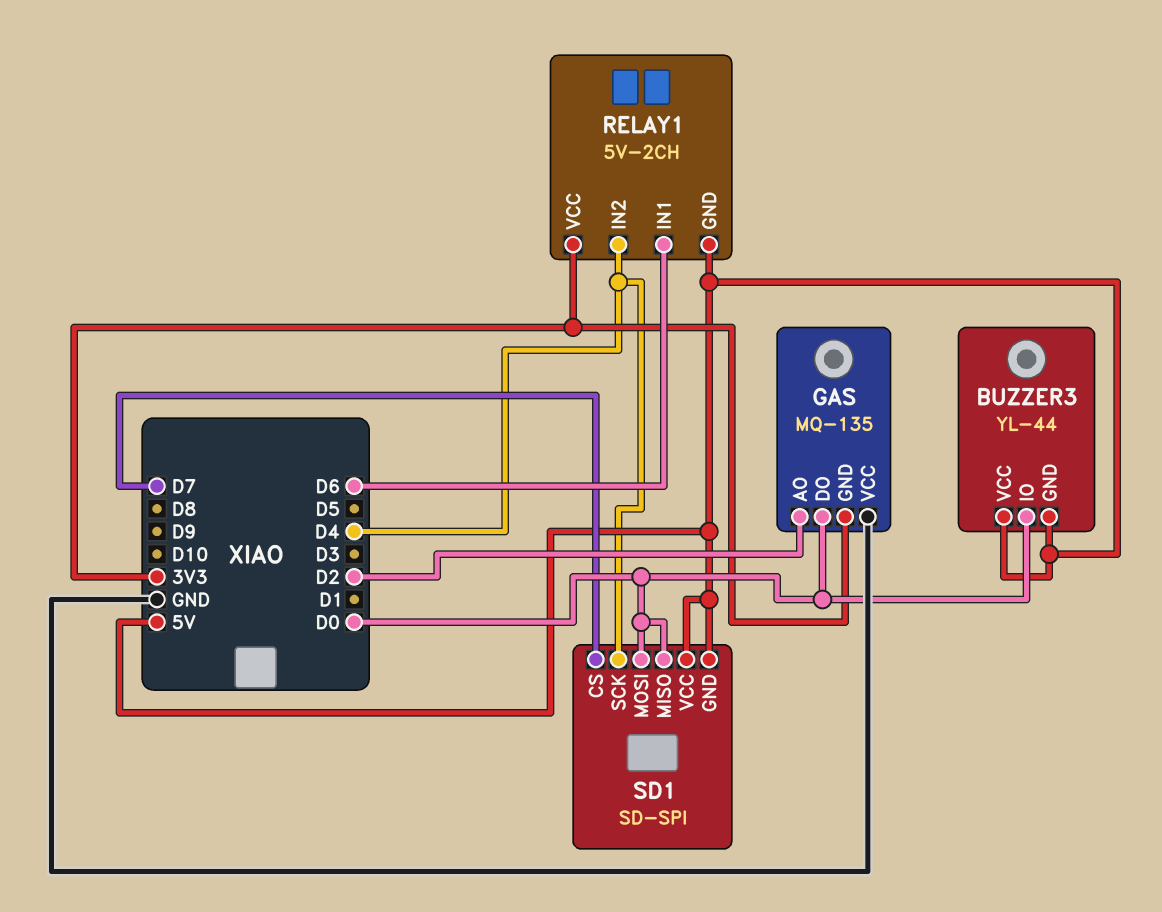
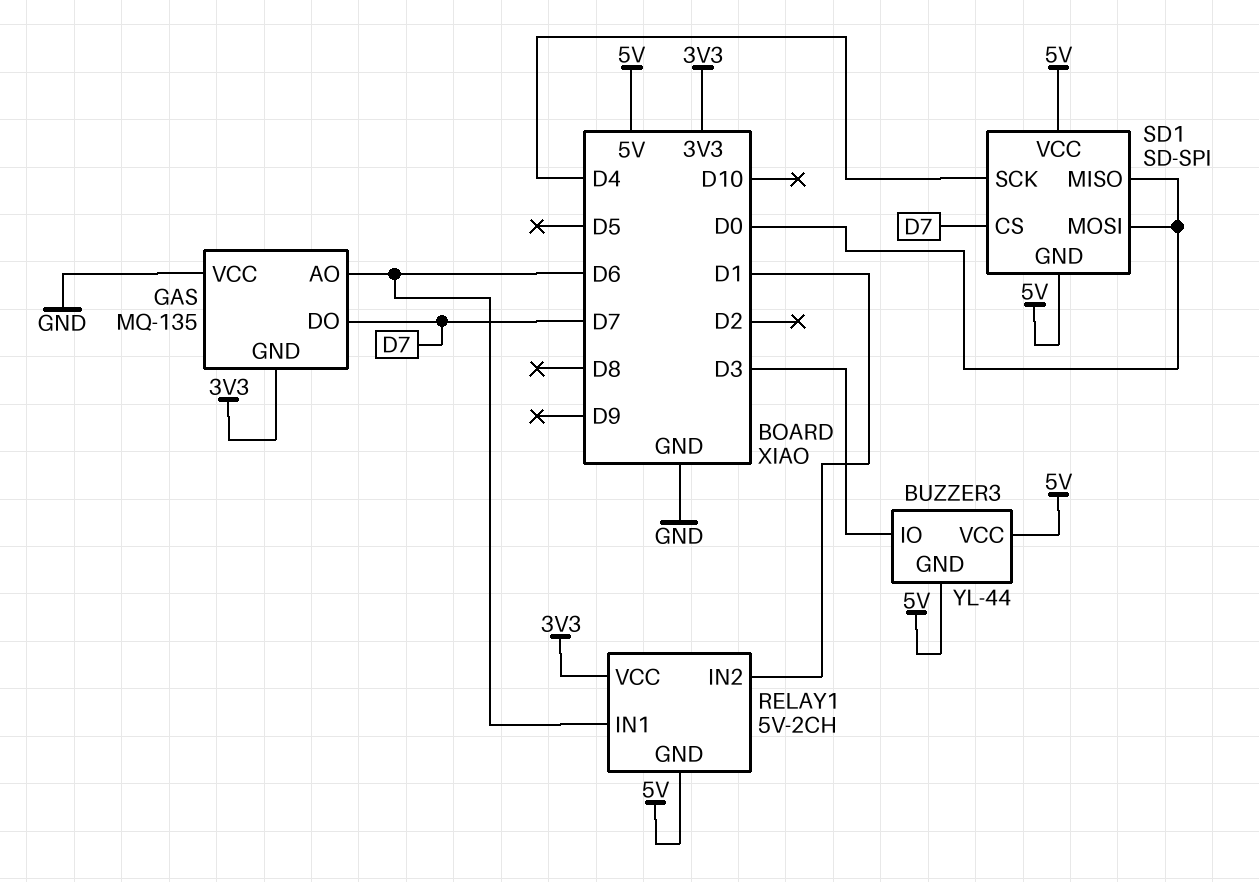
BUZZER3 pin IO: D0 -> D3
GAS pin AO: D2 -> D6
GAS pin DO: D0 -> D7
RELAY1 pin IN2: D4 -> D1

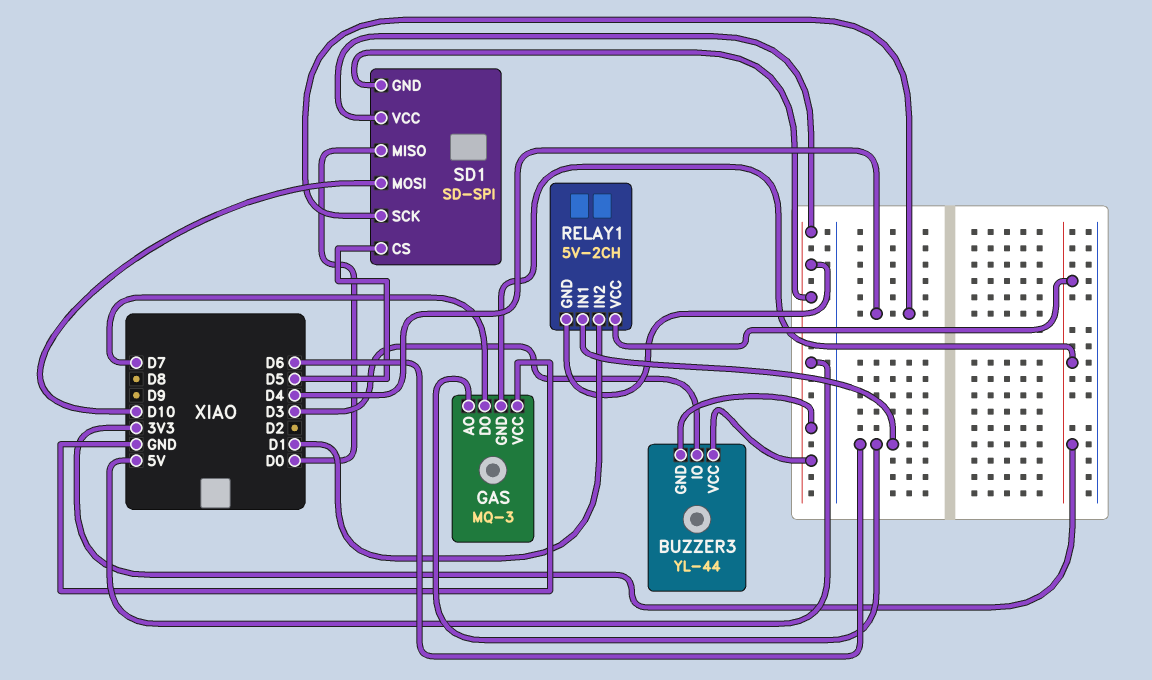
GAS: MQ-135 -> MQ-3
SD1 pin CS: D7 -> D5
SD1 pin MOSI: D0 -> D10

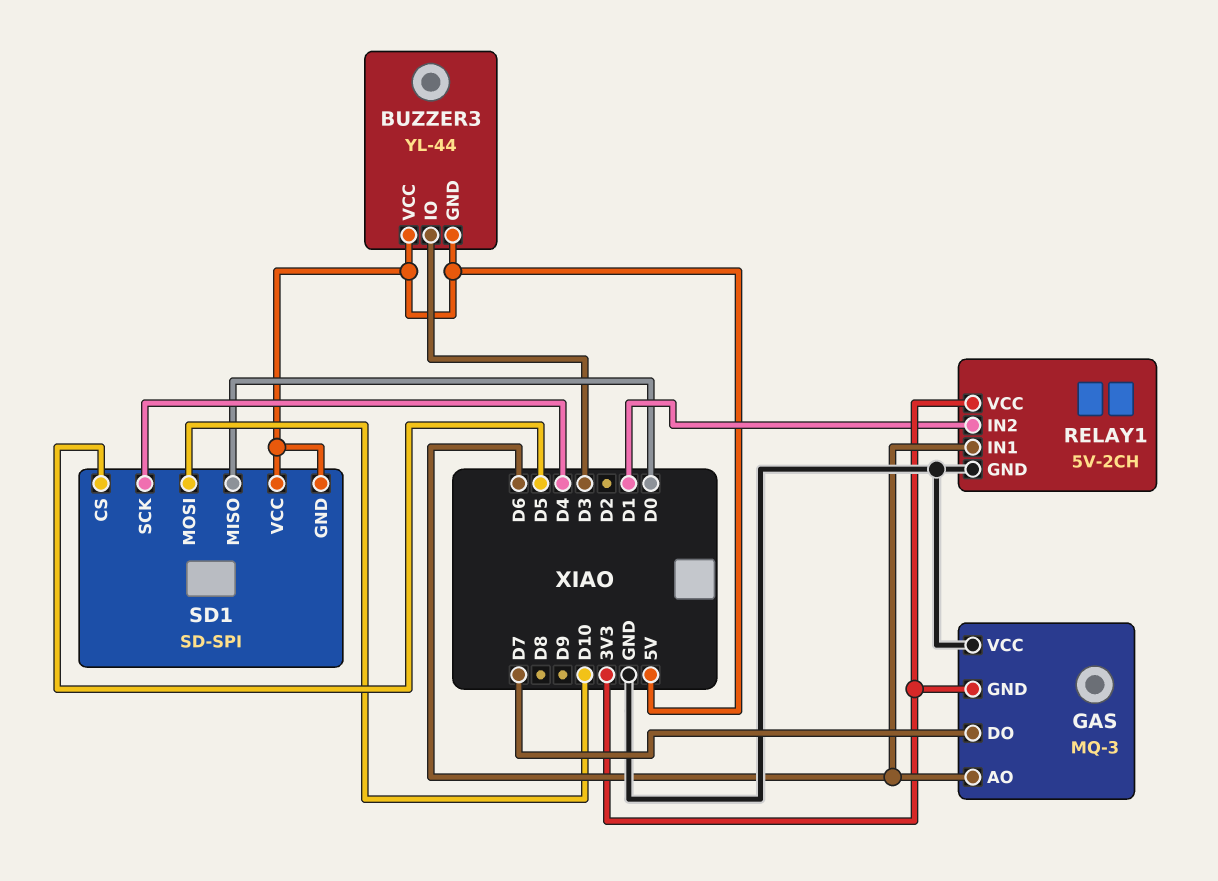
RELAY1 pin GND: 5V -> GND

